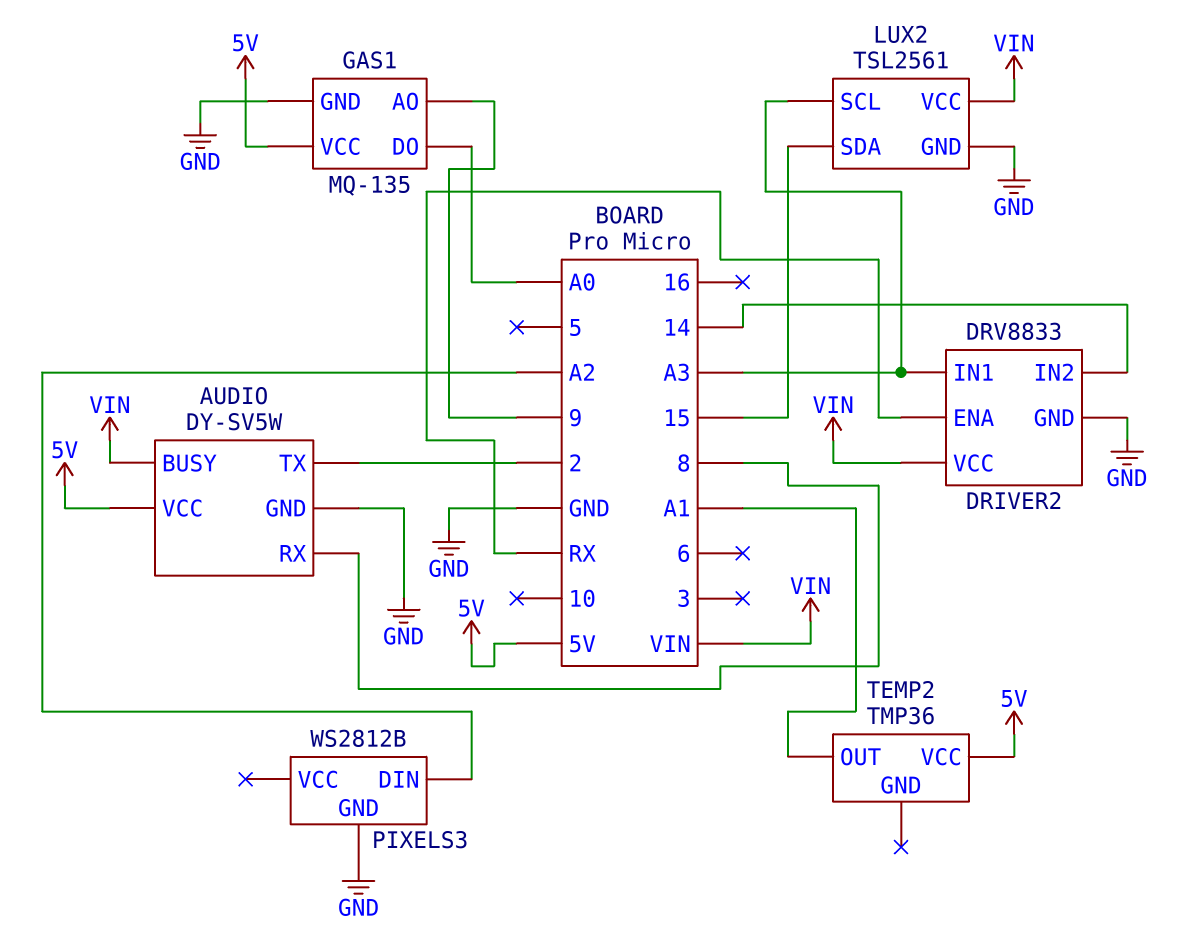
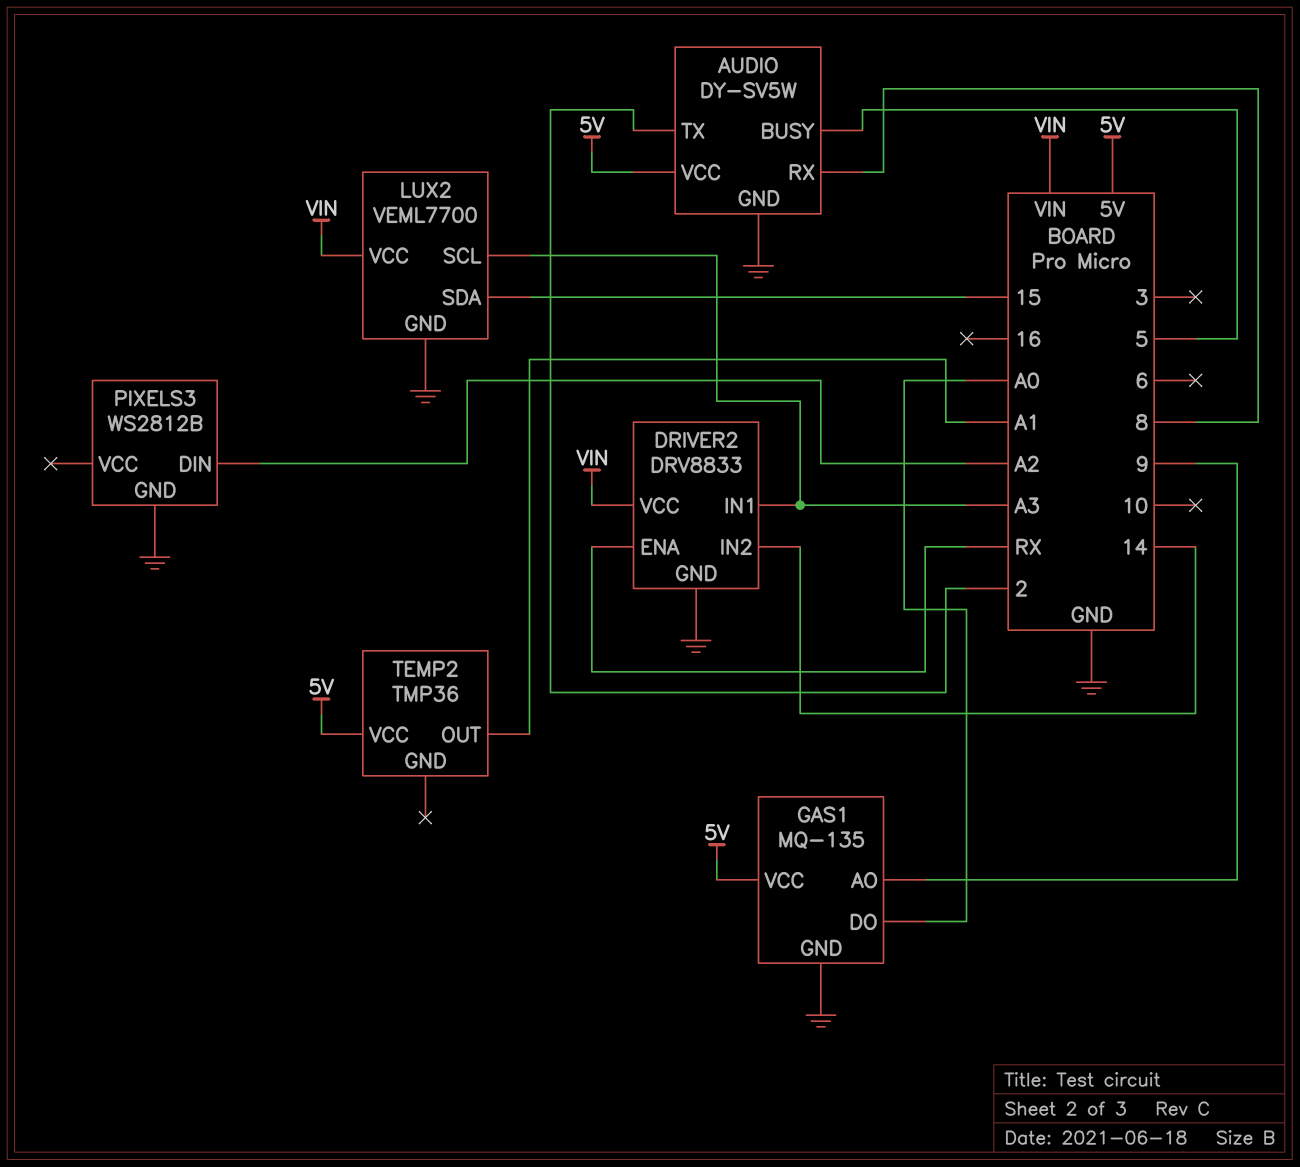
AUDIO pin BUSY: VIN -> 5
LUX2: TSL2561 -> VEML7700

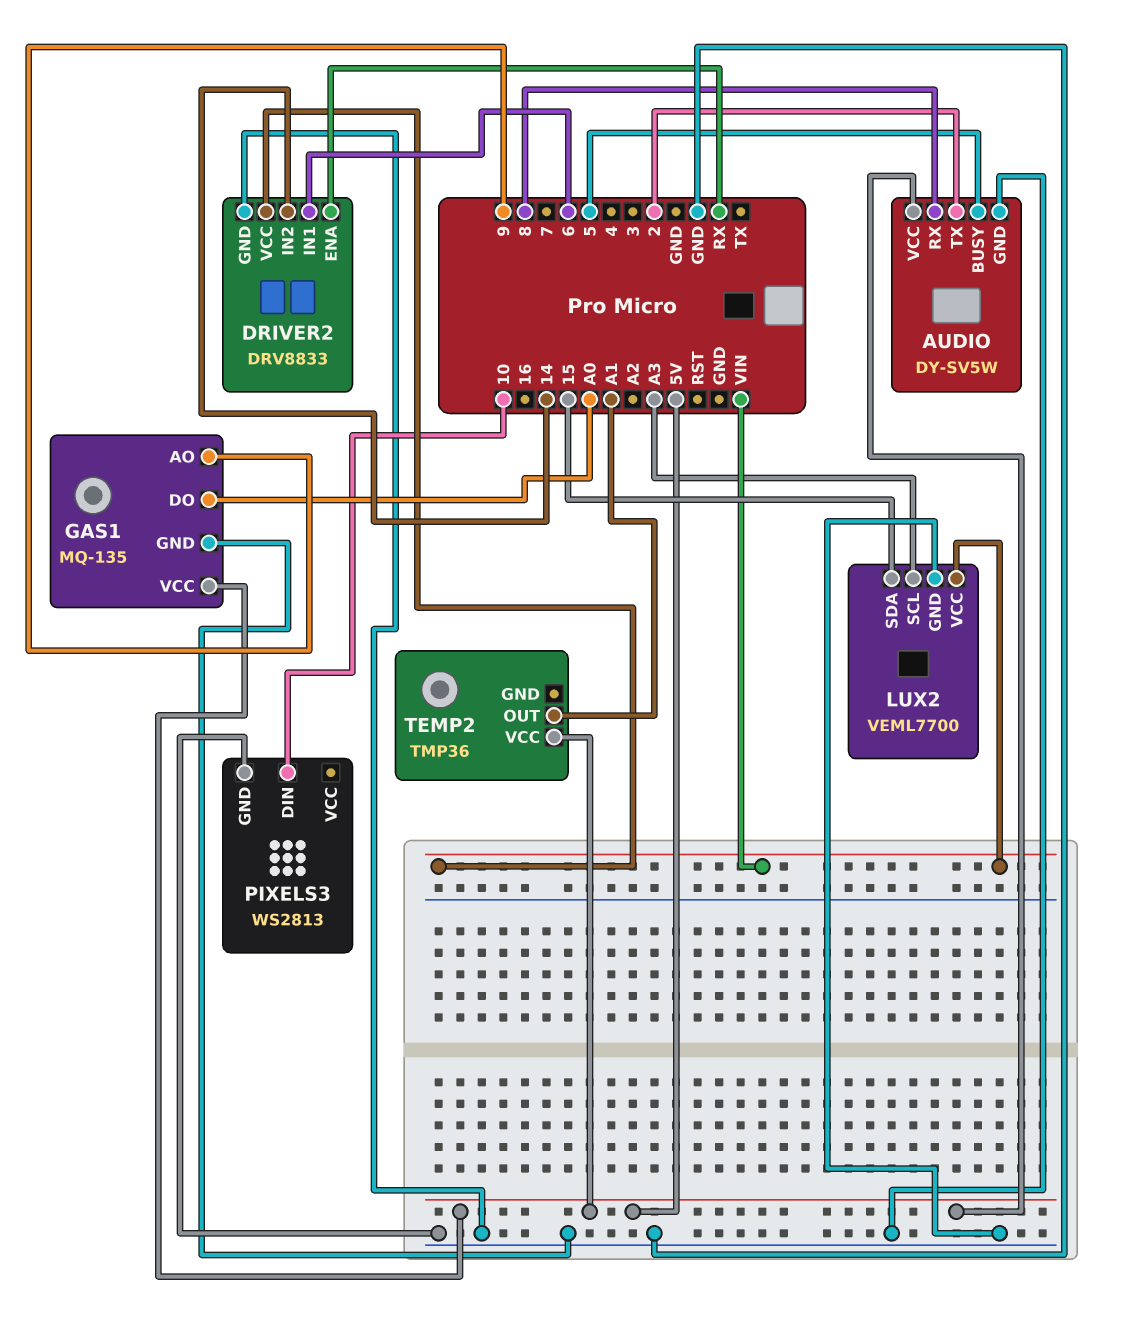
DRIVER2 pin IN1: A3 -> 6
PIXELS3: WS2812B -> WS2813
PIXELS3 pin DIN: A2 -> 10

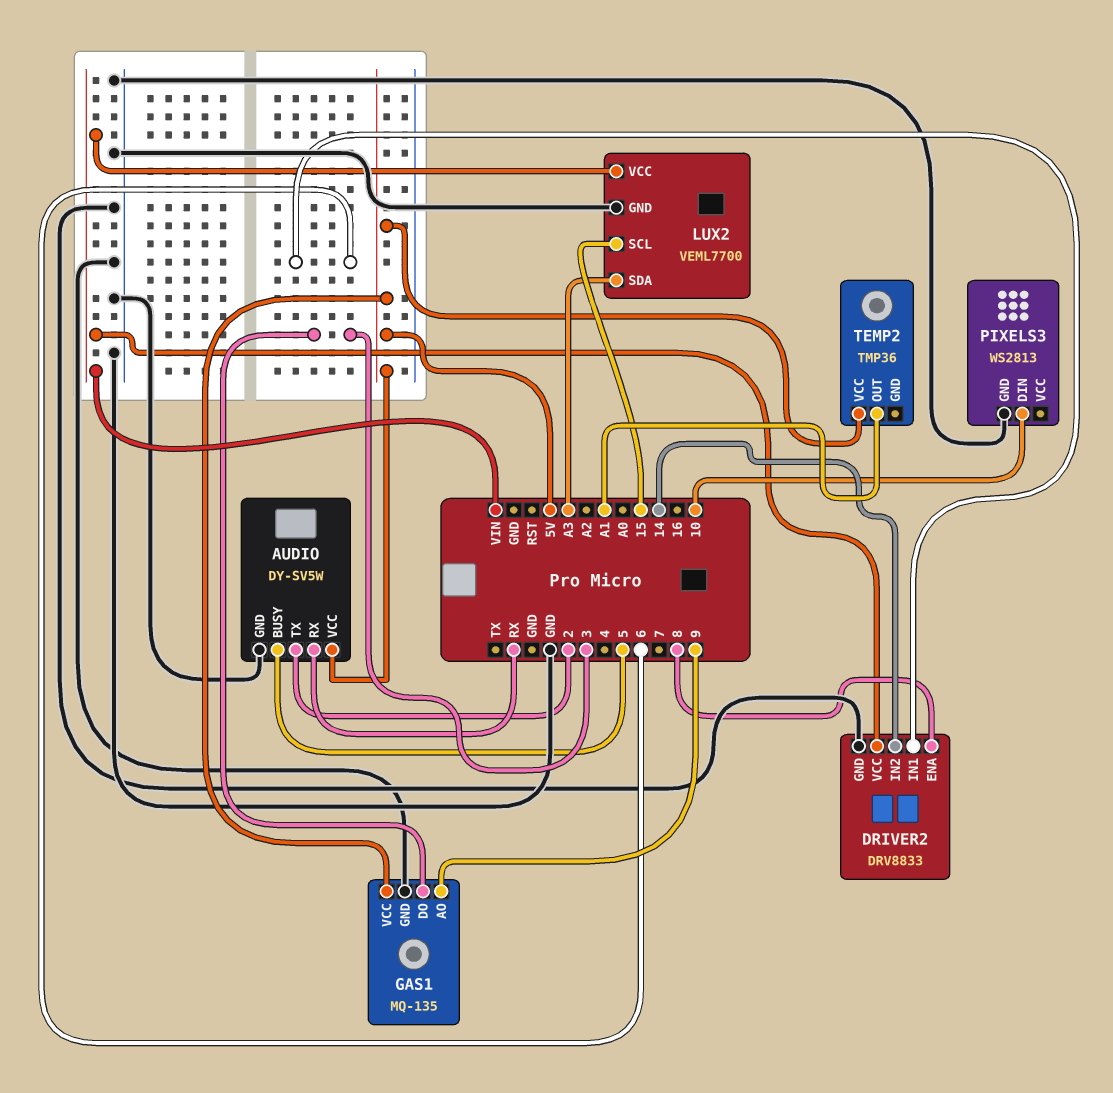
AUDIO pin RX: 8 -> RX
DRIVER2 pin ENA: RX -> 8
GAS1 pin DO: A0 -> 3
LUX2 pin SCL: A3 -> 15
LUX2 pin SDA: 15 -> A3

